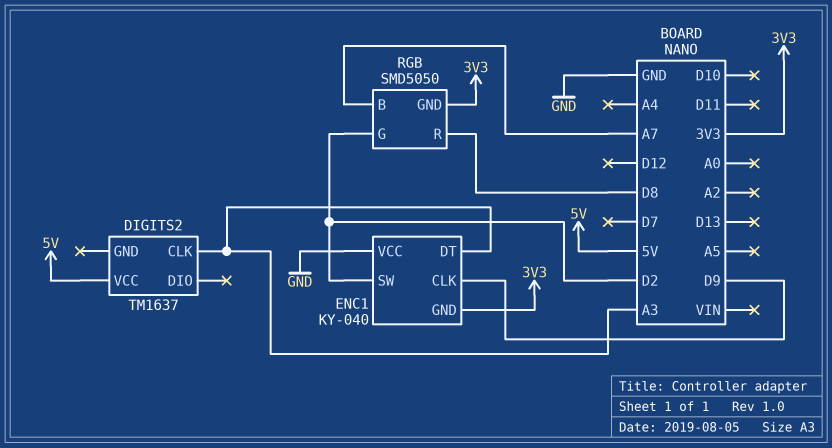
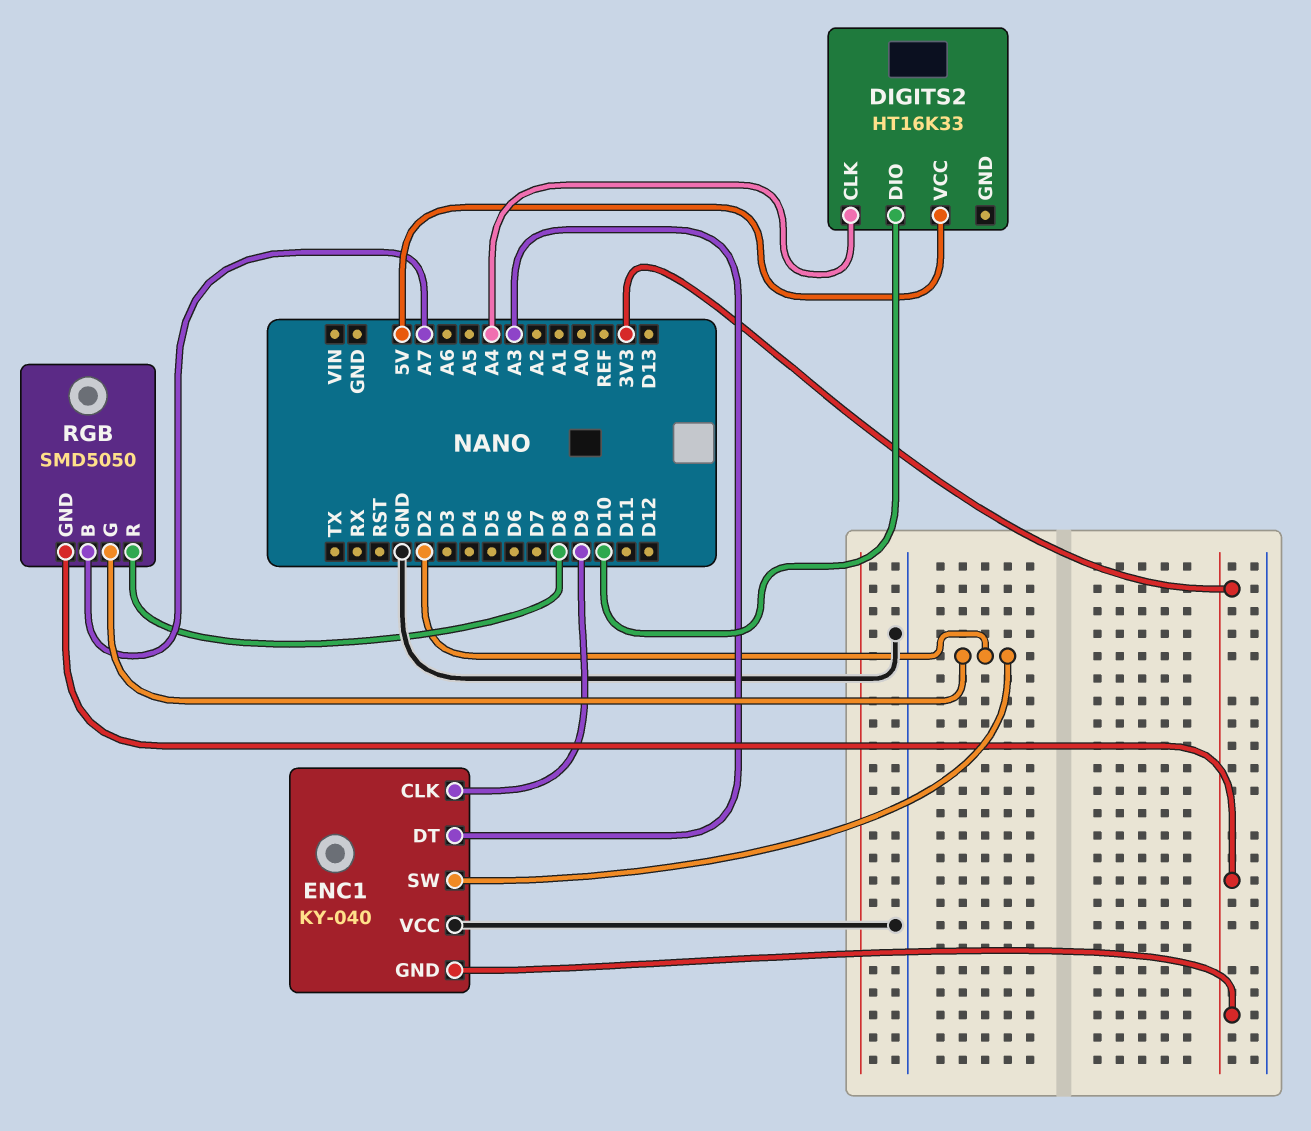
DIGITS2: TM1637 -> HT16K33
DIGITS2 pin CLK: A3 -> A4
DIGITS2 pin DIO: none -> D10

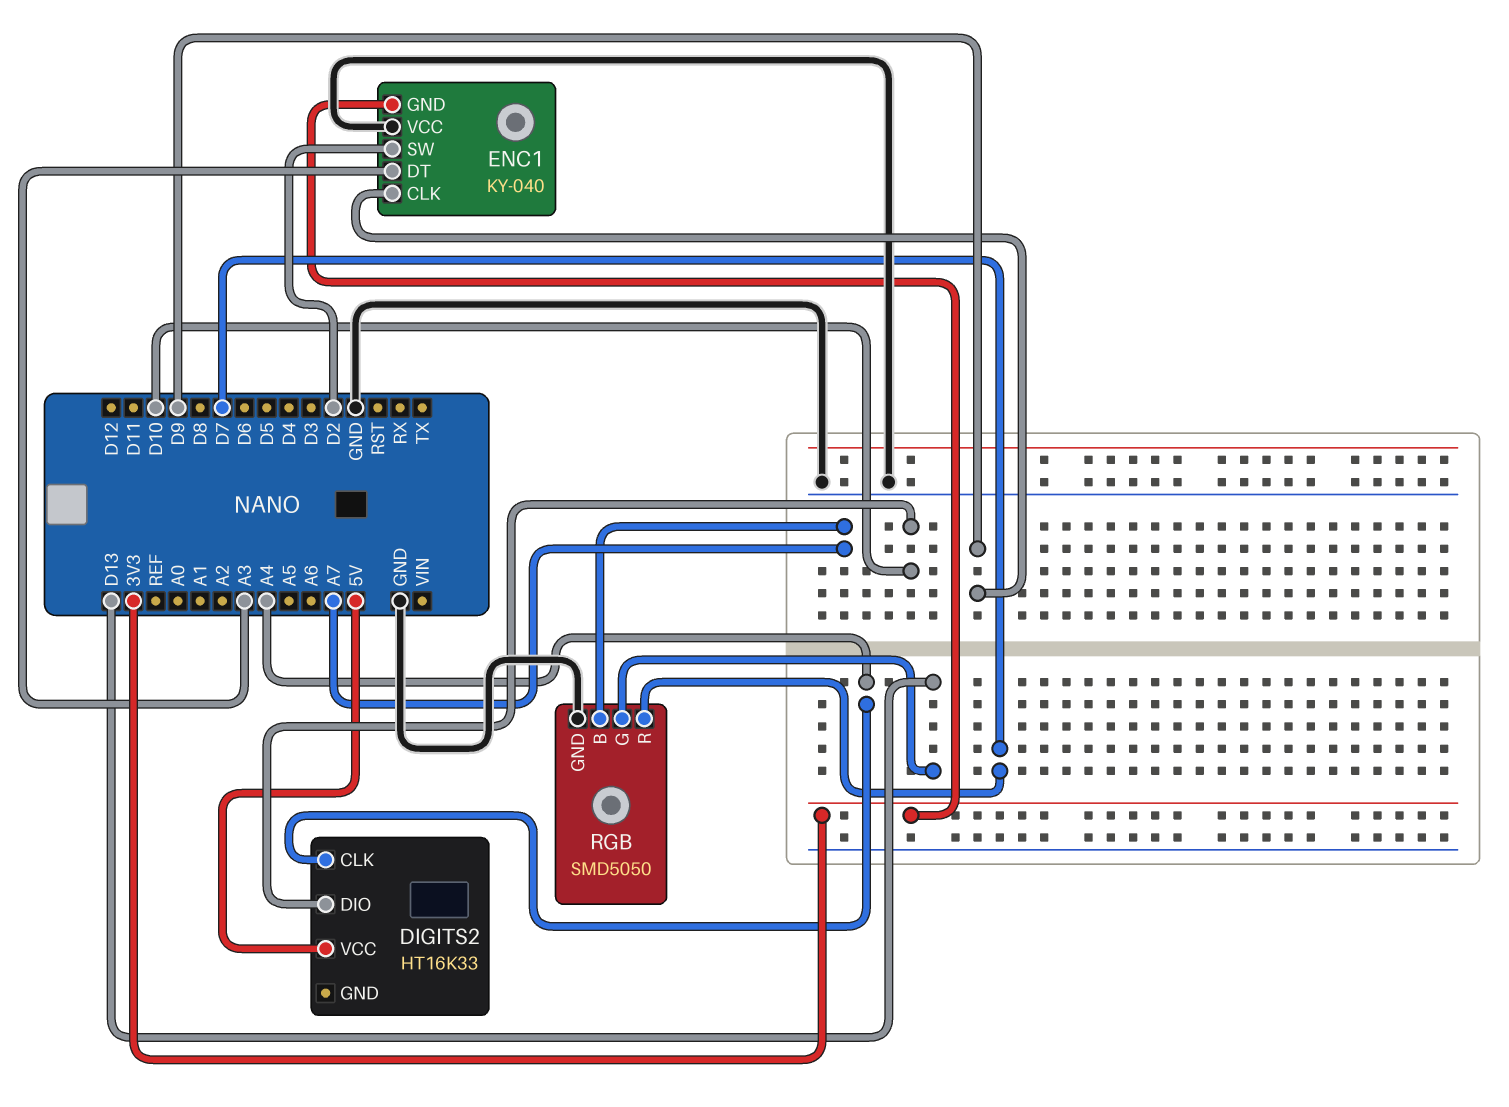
RGB pin G: D2 -> D13
RGB pin GND: 3V3 -> GND
RGB pin R: D8 -> D7

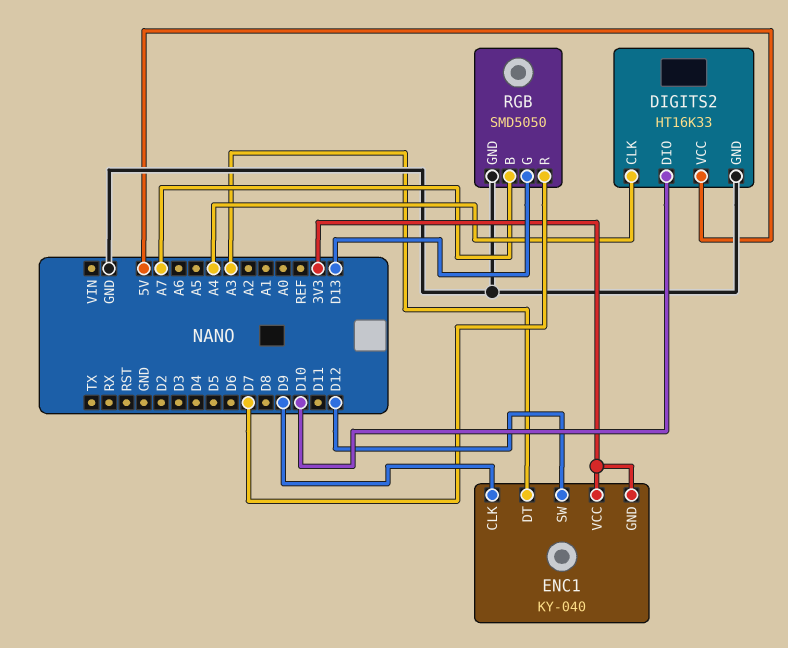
DIGITS2 pin GND: none -> GND
ENC1 pin SW: D2 -> D12
ENC1 pin VCC: GND -> 3V3

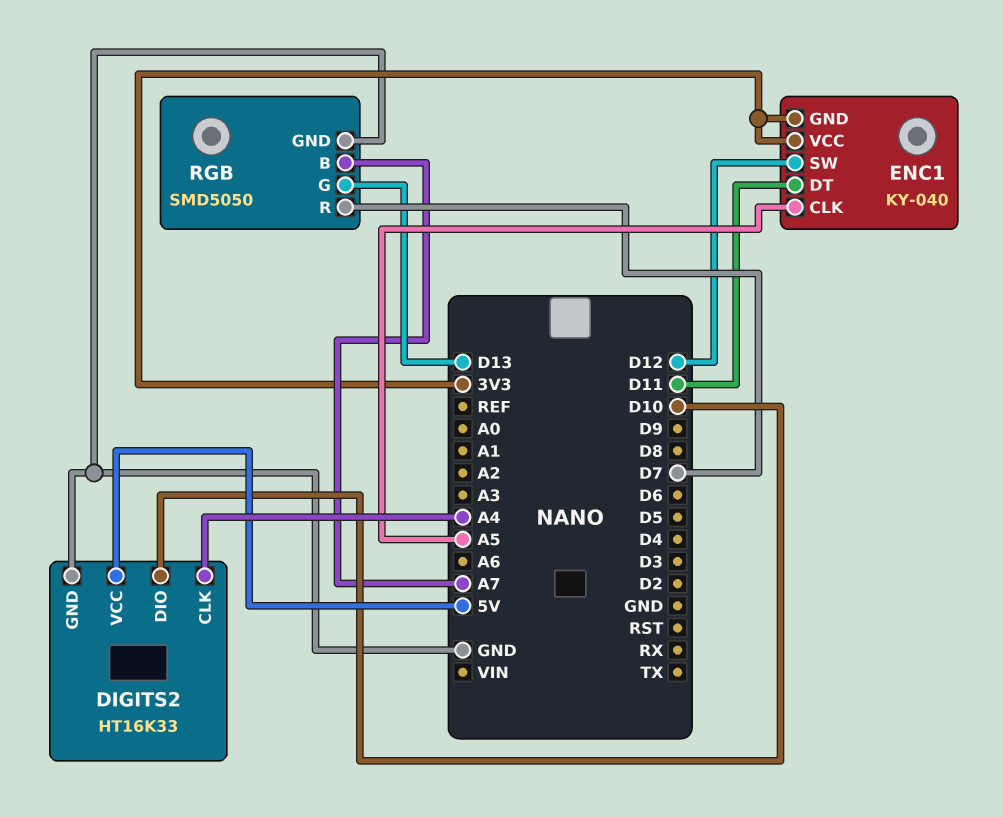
ENC1 pin CLK: D9 -> A5
ENC1 pin DT: A3 -> D11

